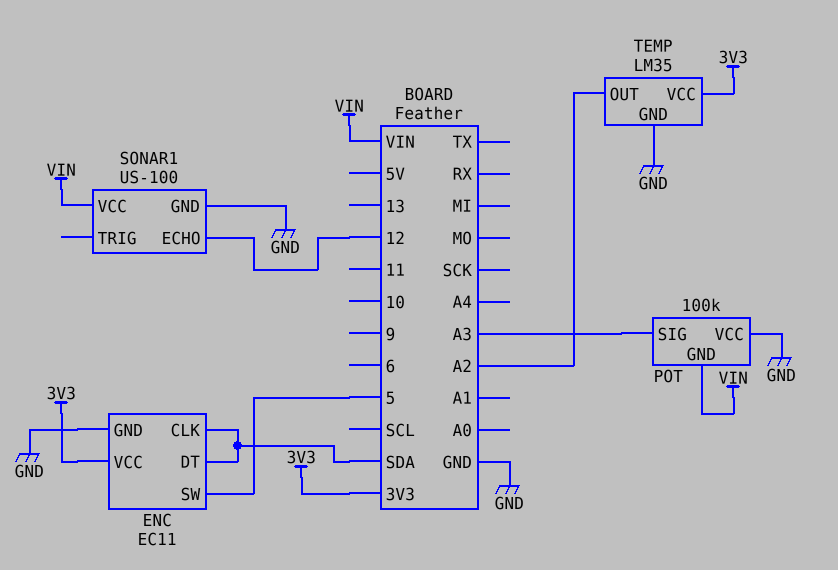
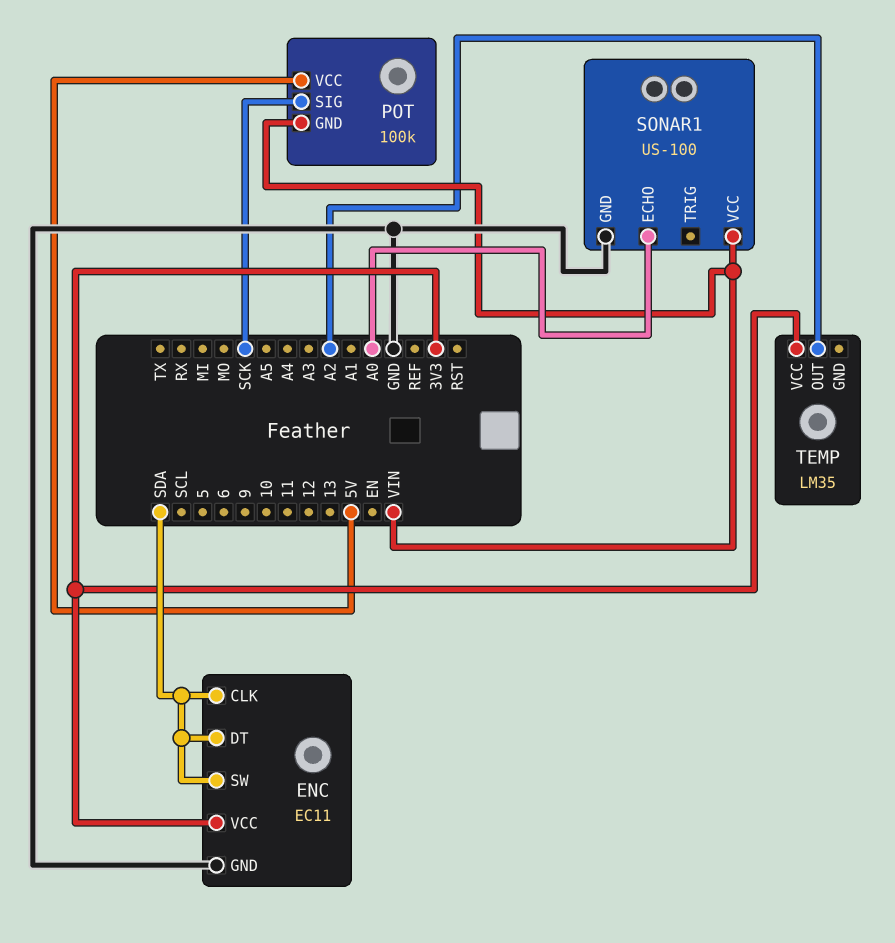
ENC pin SW: 5 -> SDA
POT pin SIG: A3 -> SCK
POT pin VCC: GND -> 5V
SONAR1 pin ECHO: 12 -> A0
TEMP pin GND: GND -> none

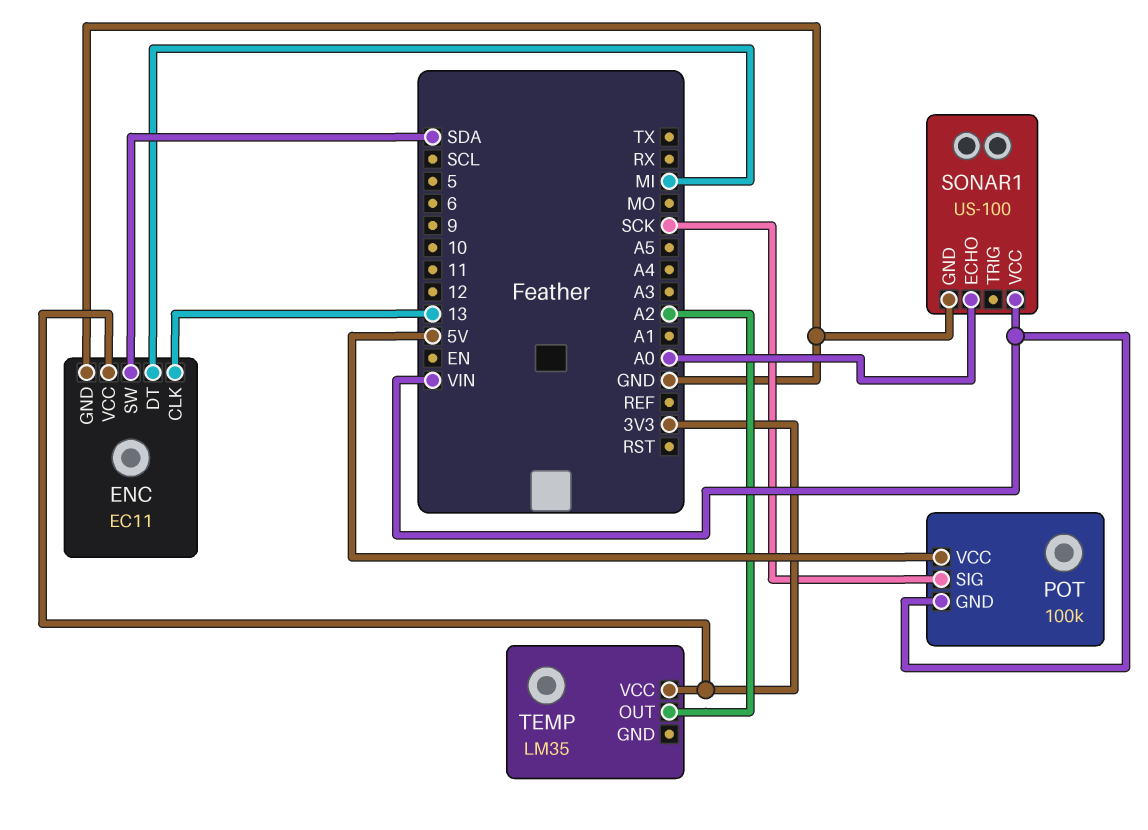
ENC pin CLK: SDA -> 13
ENC pin DT: SDA -> MI

